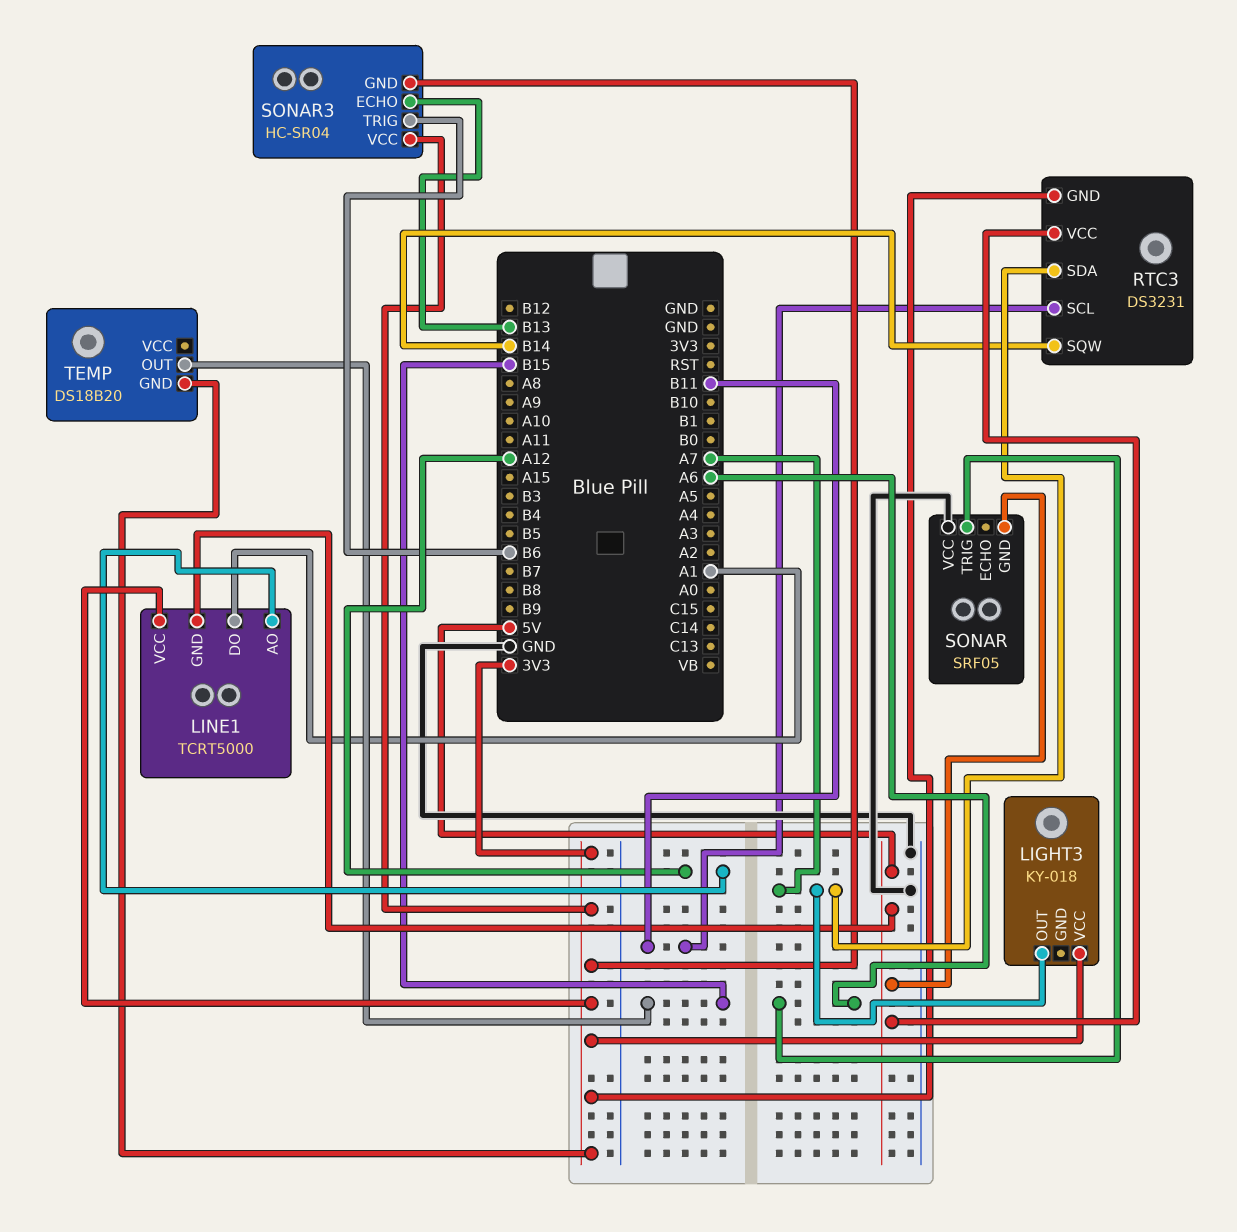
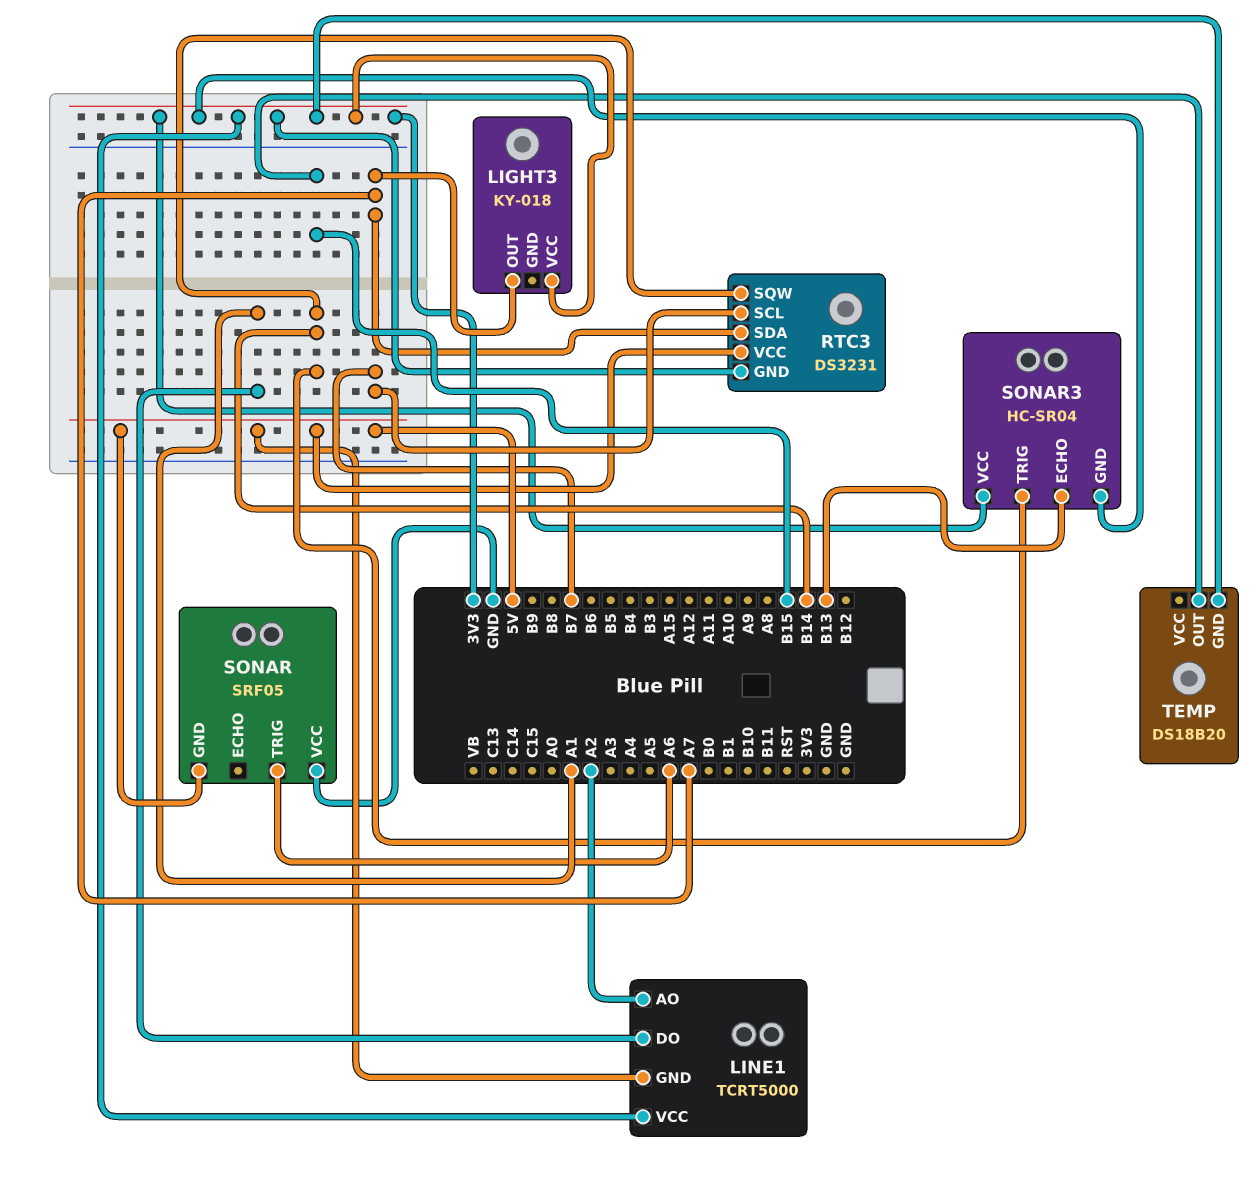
LINE1 pin AO: A12 -> A2
RTC3 pin SCL: B11 -> B7
SONAR3 pin TRIG: B6 -> B14

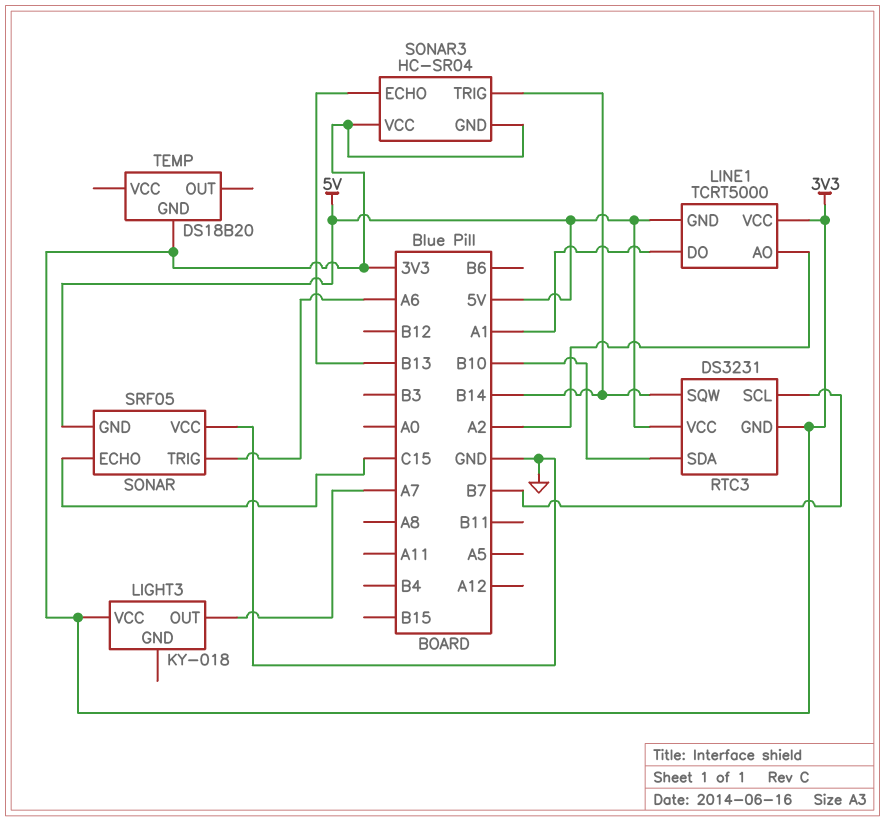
RTC3 pin SDA: A7 -> B10
SONAR pin ECHO: none -> C15
TEMP pin OUT: B15 -> none

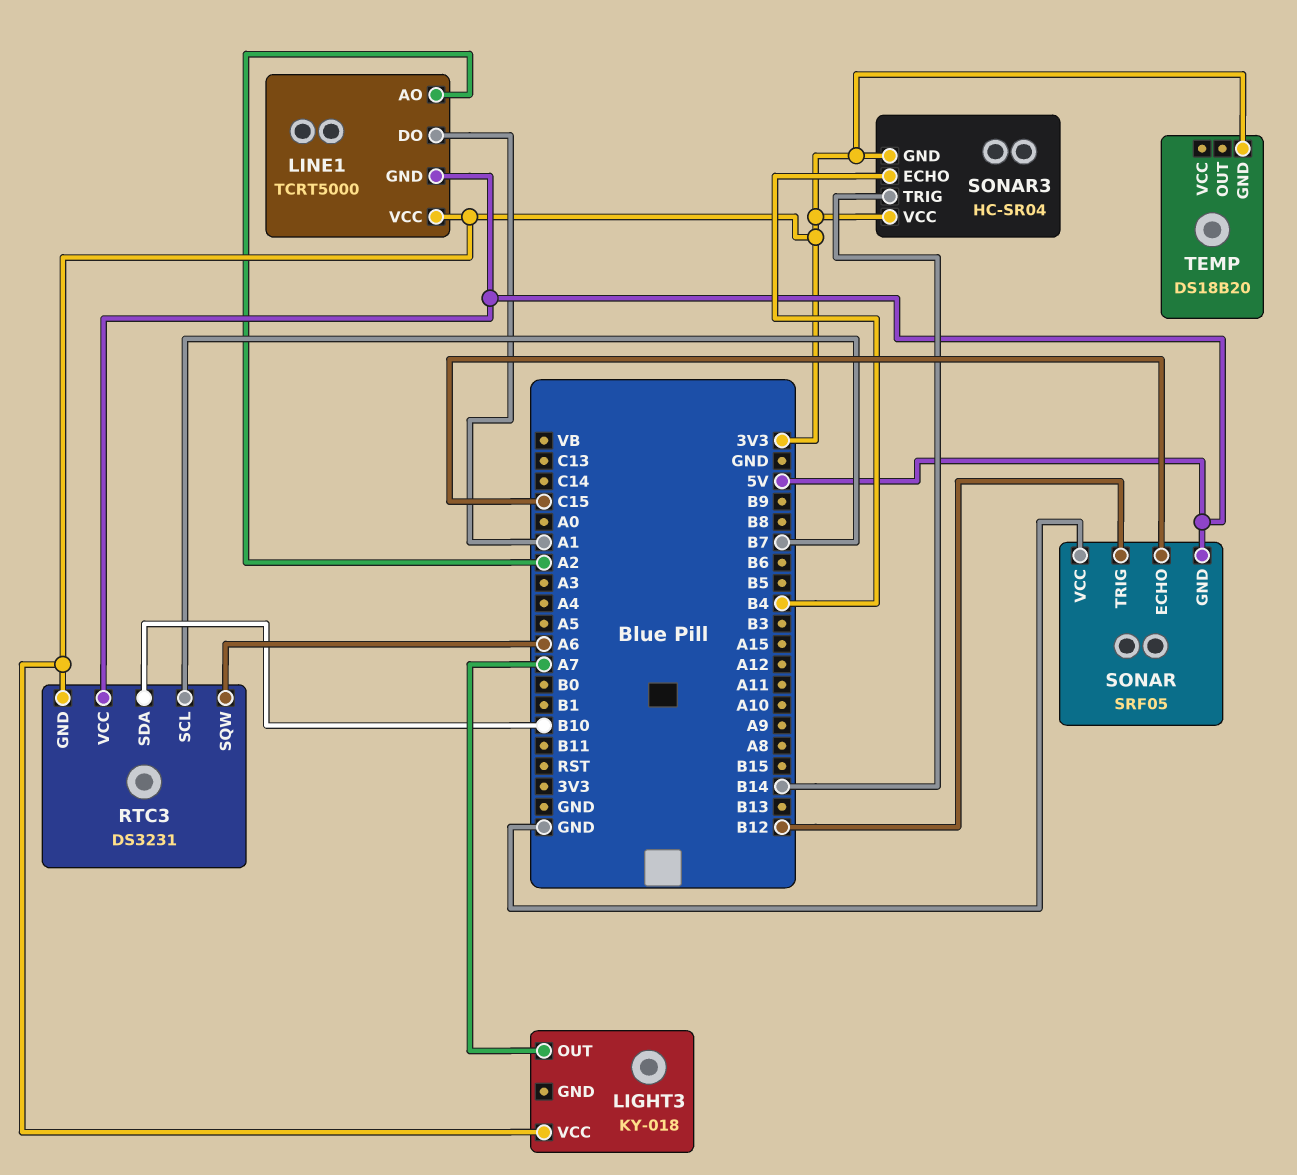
RTC3 pin SQW: B14 -> A6
SONAR pin TRIG: A6 -> B12
SONAR3 pin ECHO: B13 -> B4

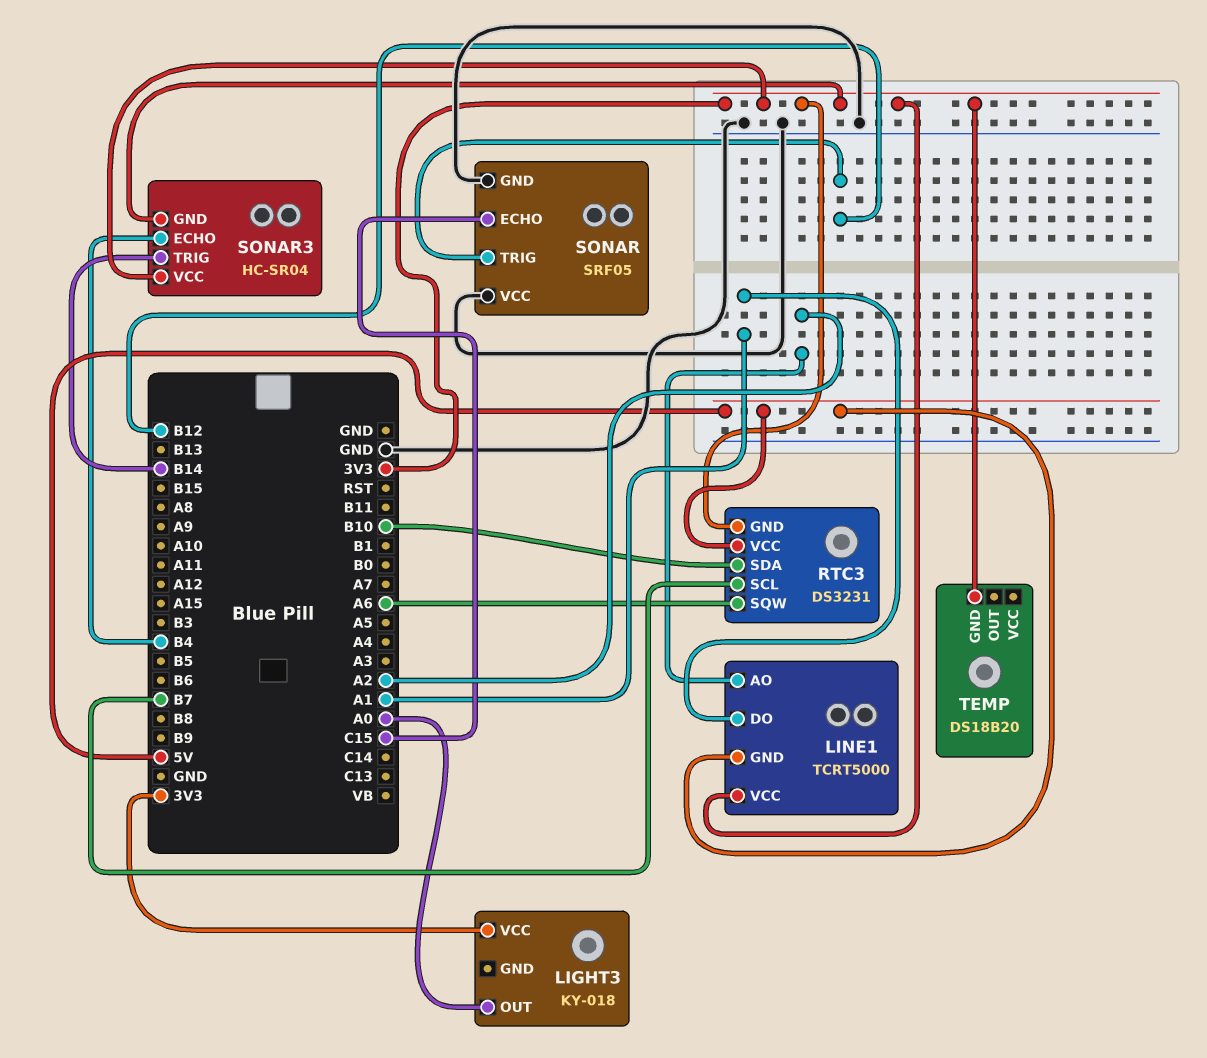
LIGHT3 pin OUT: A7 -> A0
SONAR pin GND: 5V -> GND

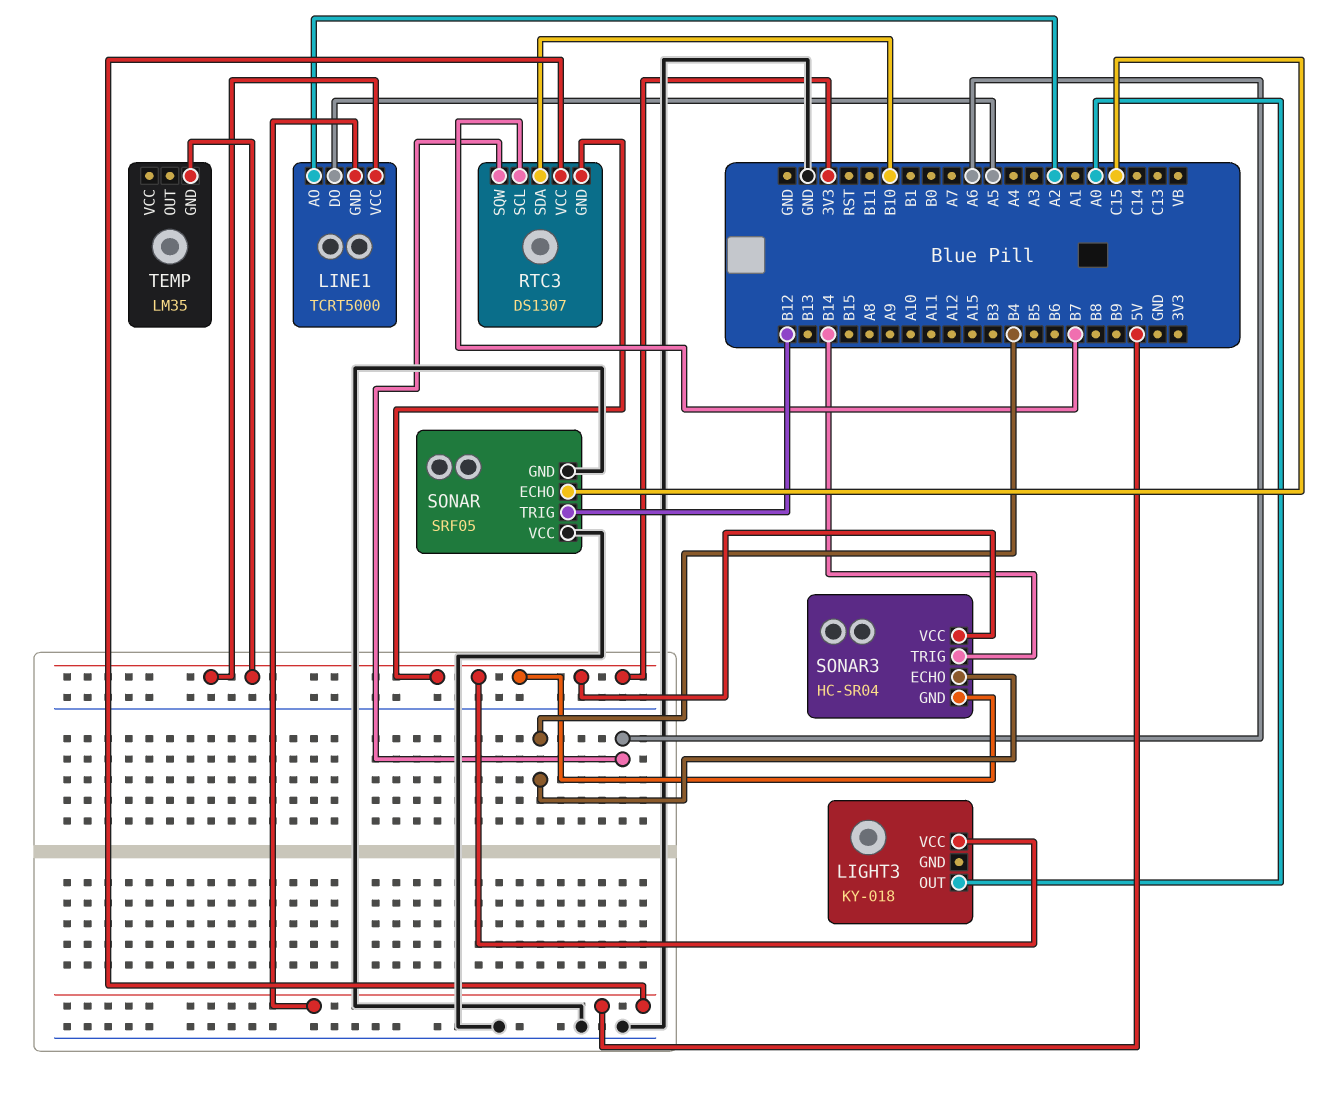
LINE1 pin DO: A1 -> A5
RTC3: DS3231 -> DS1307
TEMP: DS18B20 -> LM35

